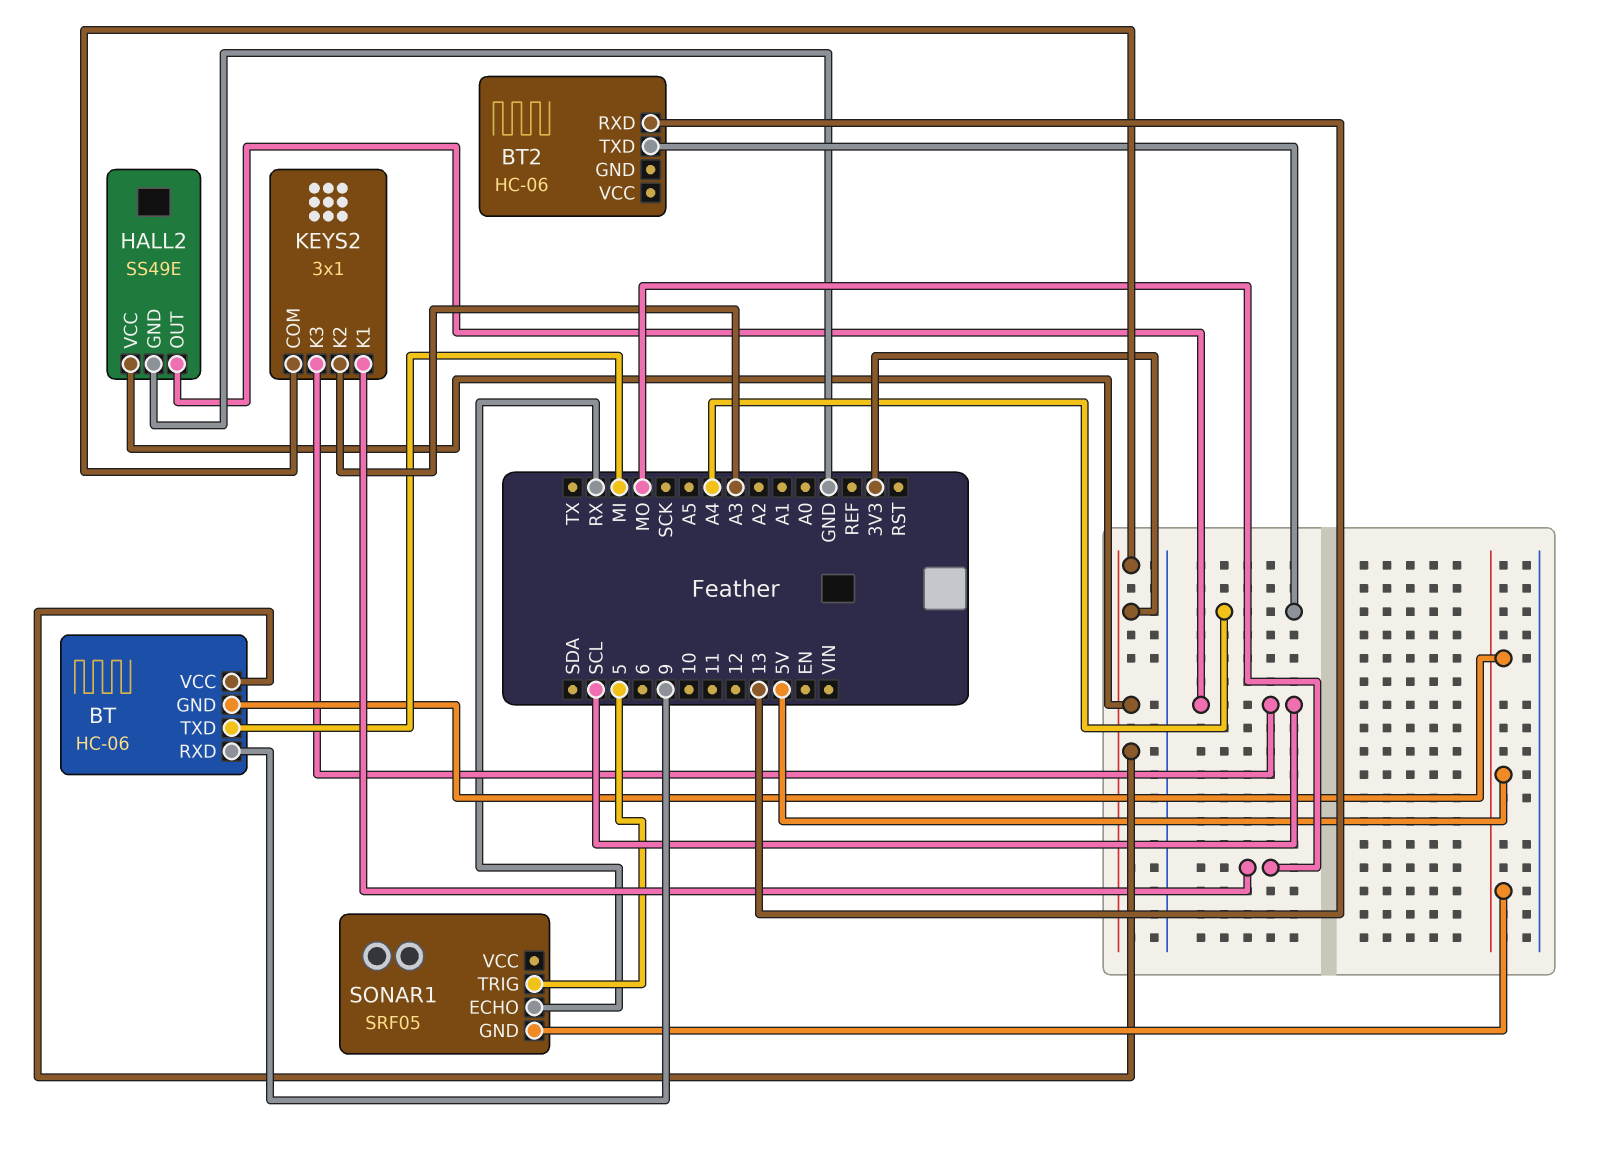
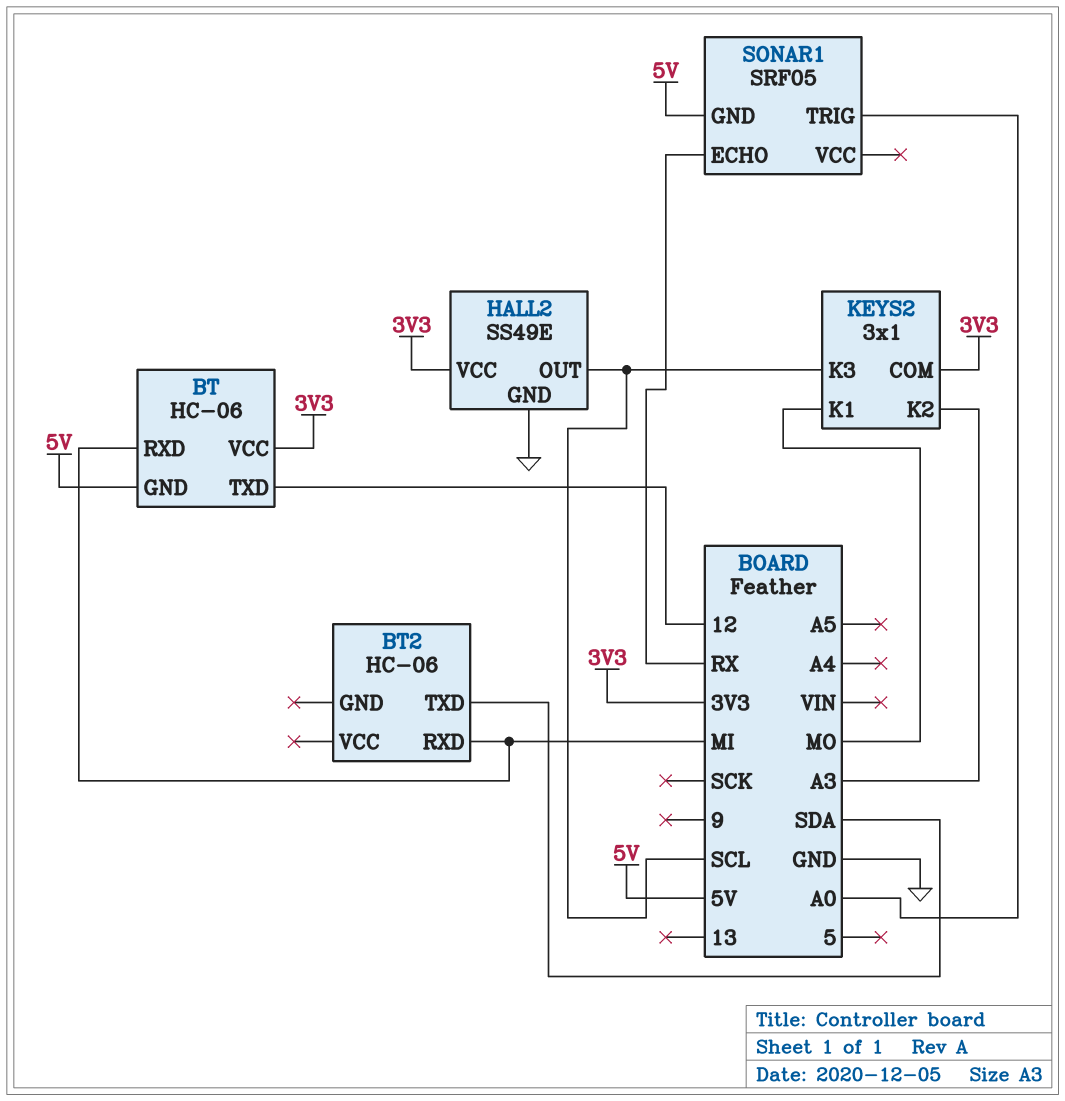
BT pin RXD: 9 -> MI
BT pin TXD: MI -> 12
BT2 pin RXD: 13 -> MI
BT2 pin TXD: A4 -> SDA
SONAR1 pin TRIG: 5 -> A0

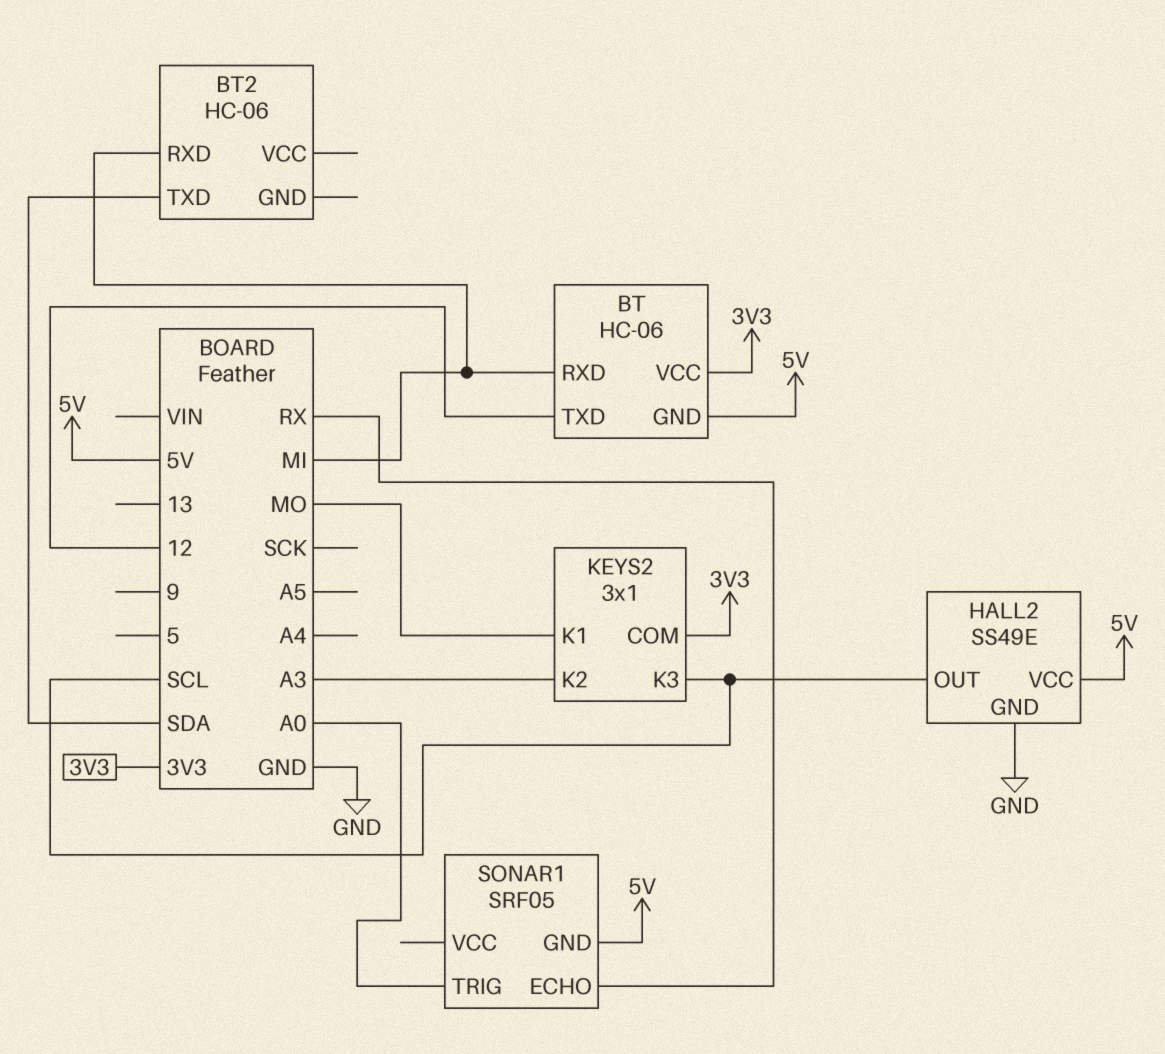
HALL2 pin VCC: 3V3 -> 5V

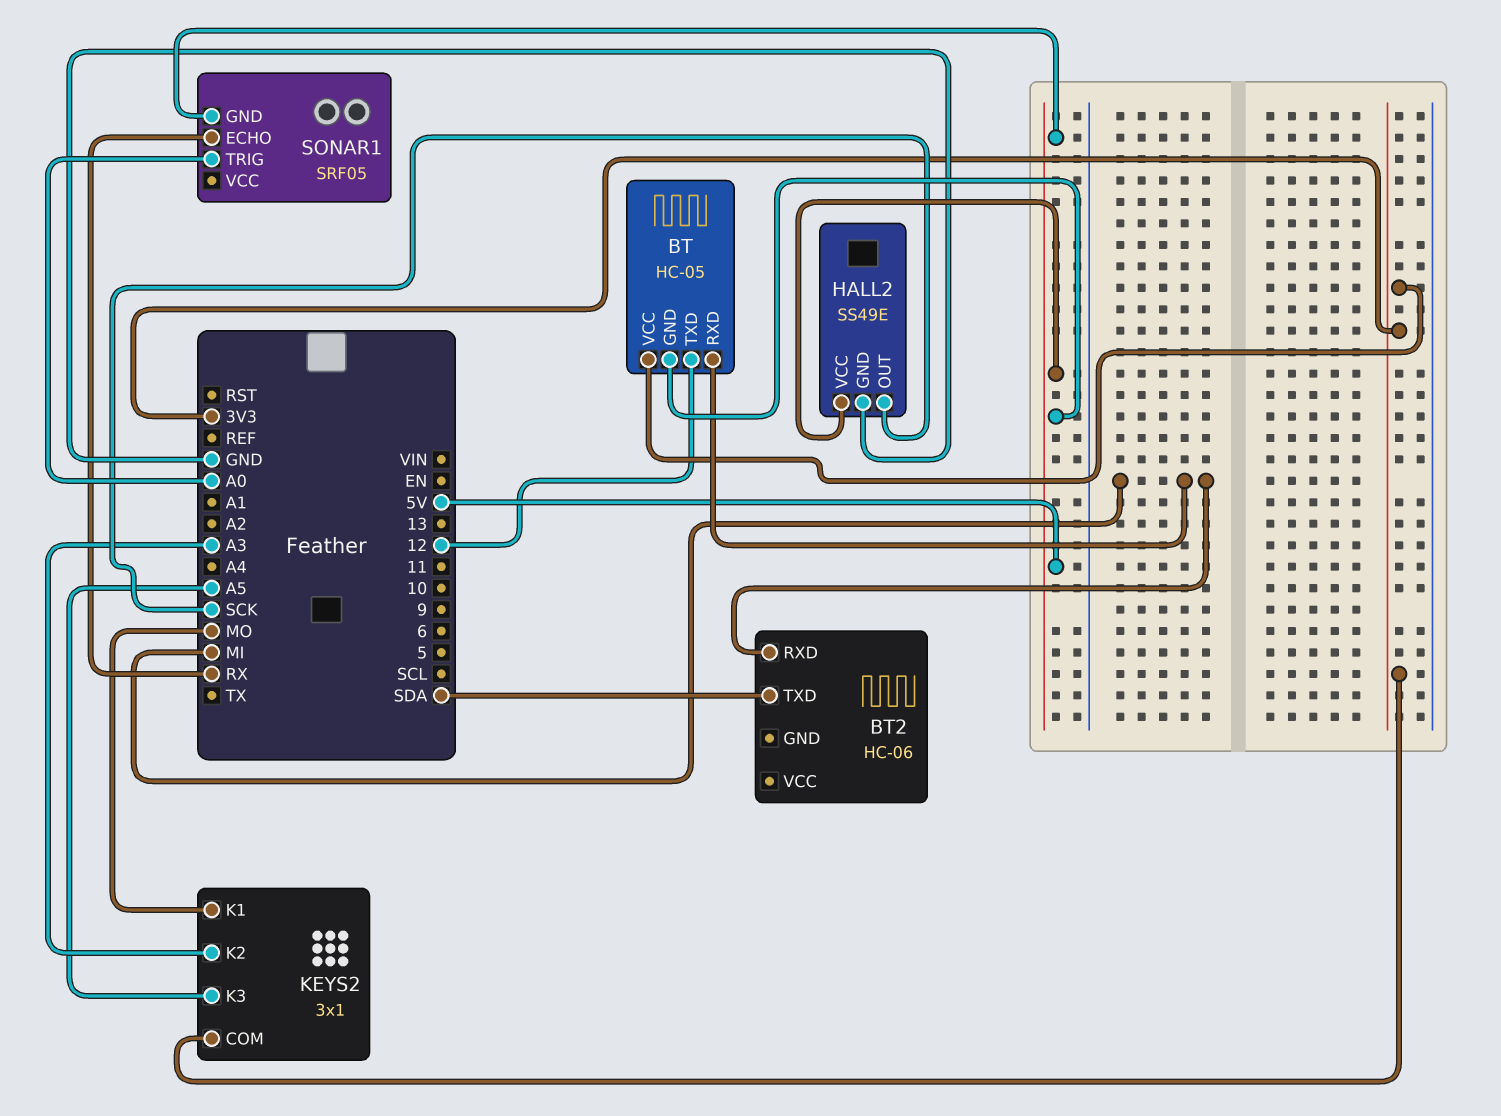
BT: HC-06 -> HC-05
HALL2 pin OUT: SCL -> SCK
KEYS2 pin K3: SCL -> A5

